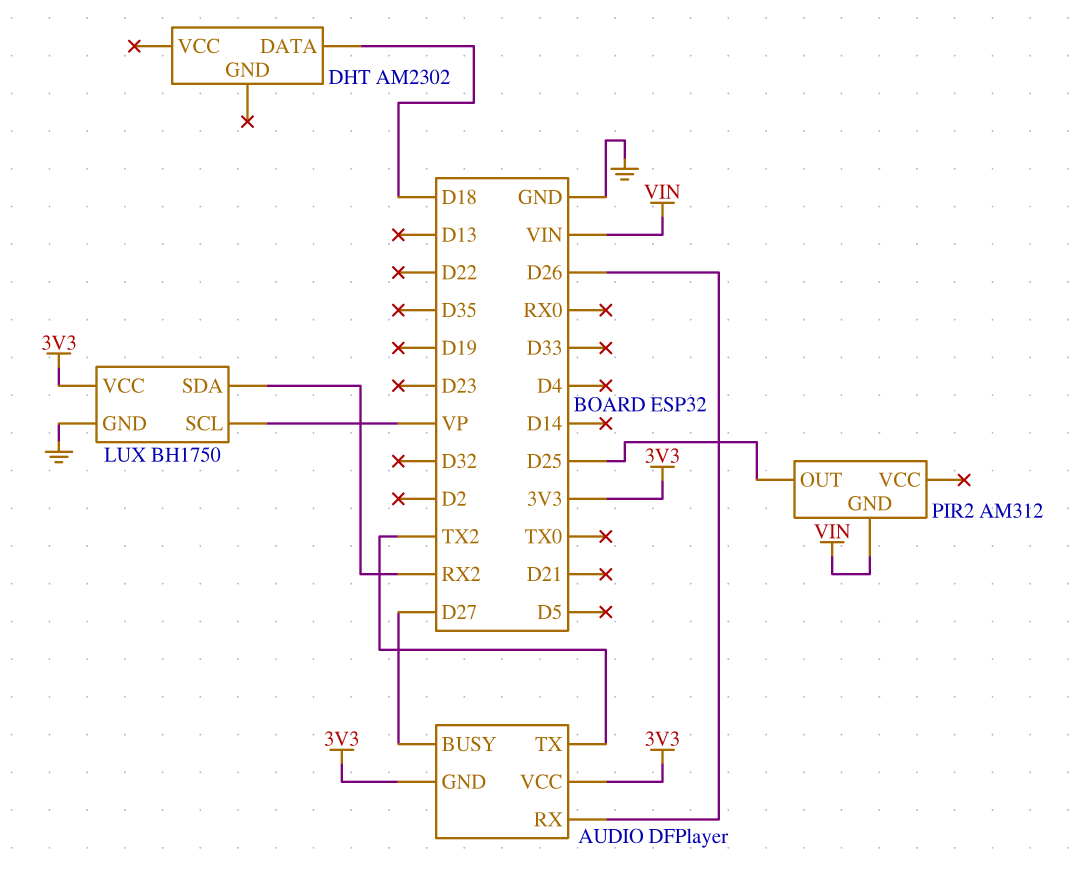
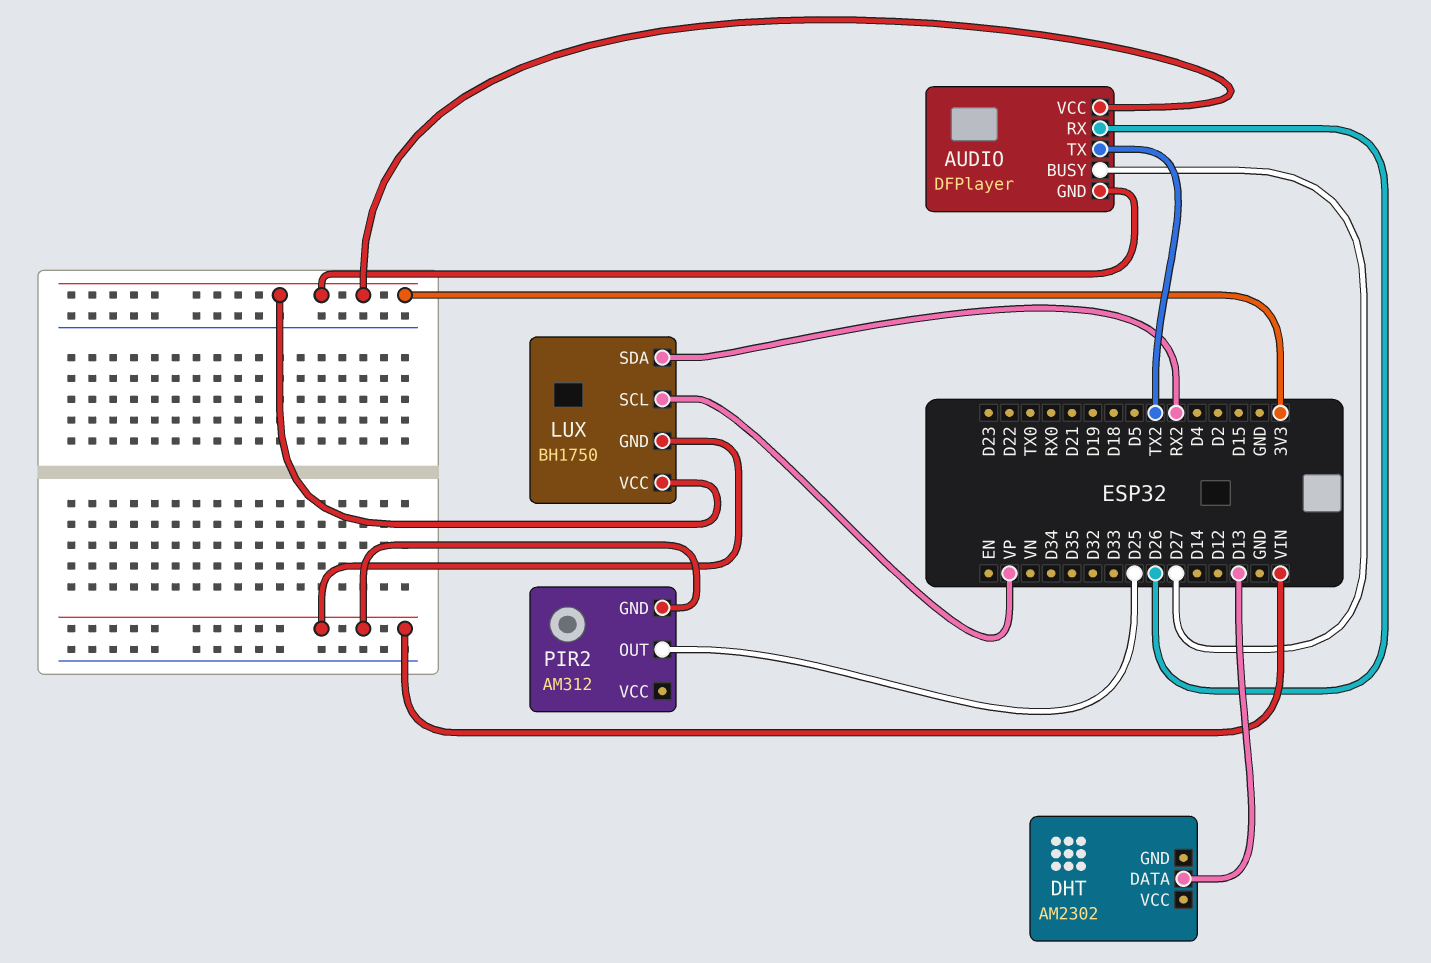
DHT pin DATA: D18 -> D13
LUX pin GND: GND -> VIN

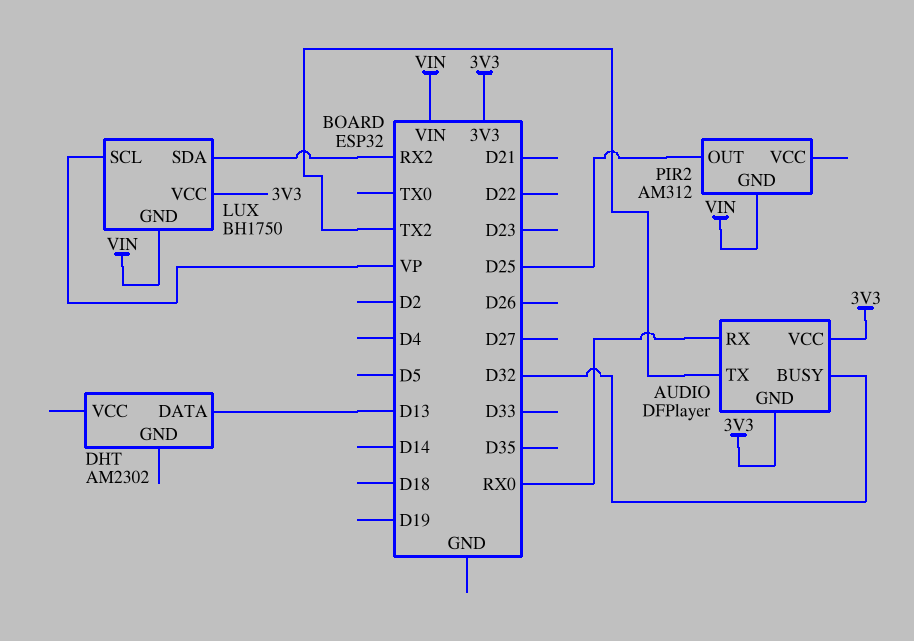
AUDIO pin BUSY: D27 -> D32
AUDIO pin RX: D26 -> RX0

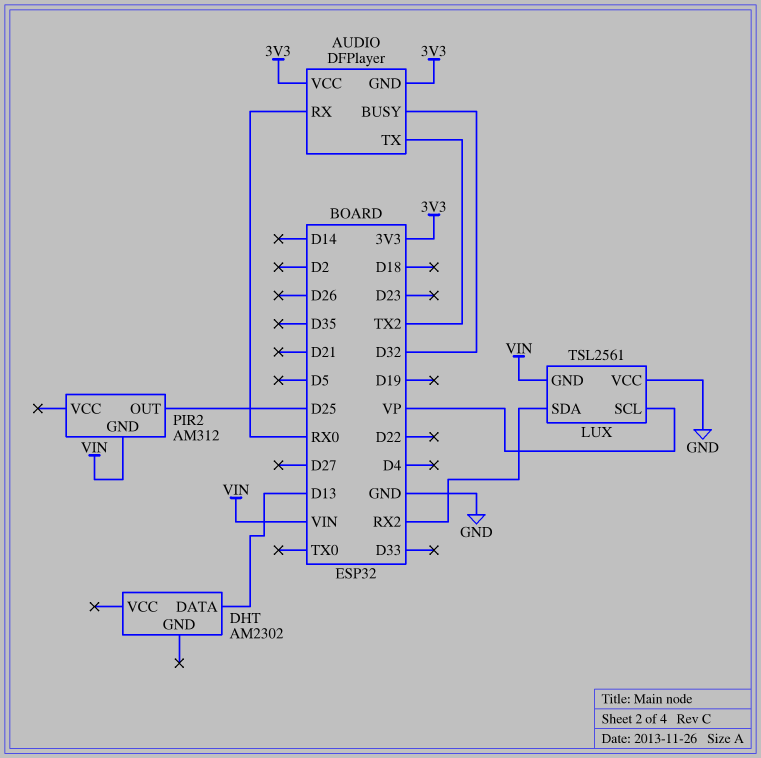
LUX: BH1750 -> TSL2561
LUX pin VCC: 3V3 -> GND

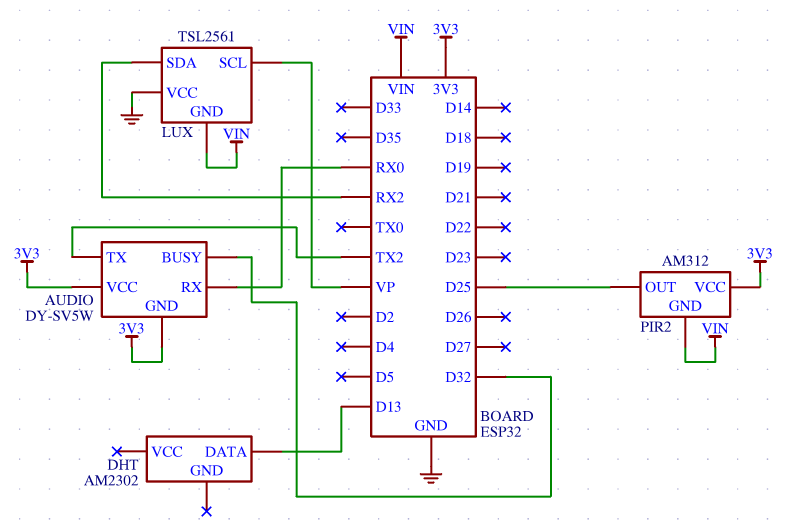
AUDIO: DFPlayer -> DY-SV5W
PIR2 pin VCC: none -> 3V3

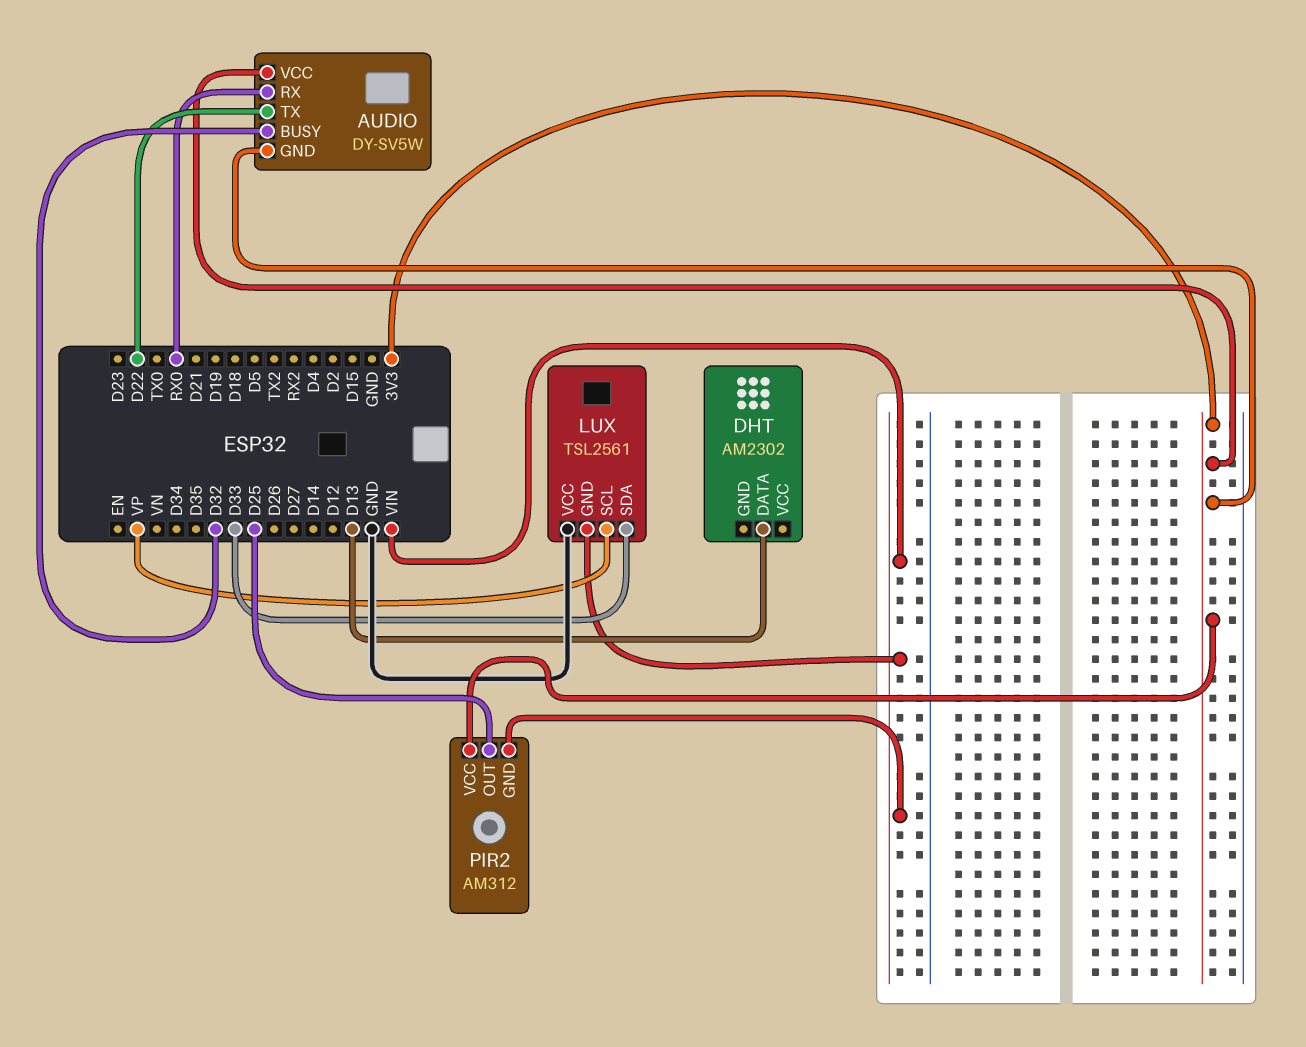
AUDIO pin TX: TX2 -> D22
LUX pin SDA: RX2 -> D33

